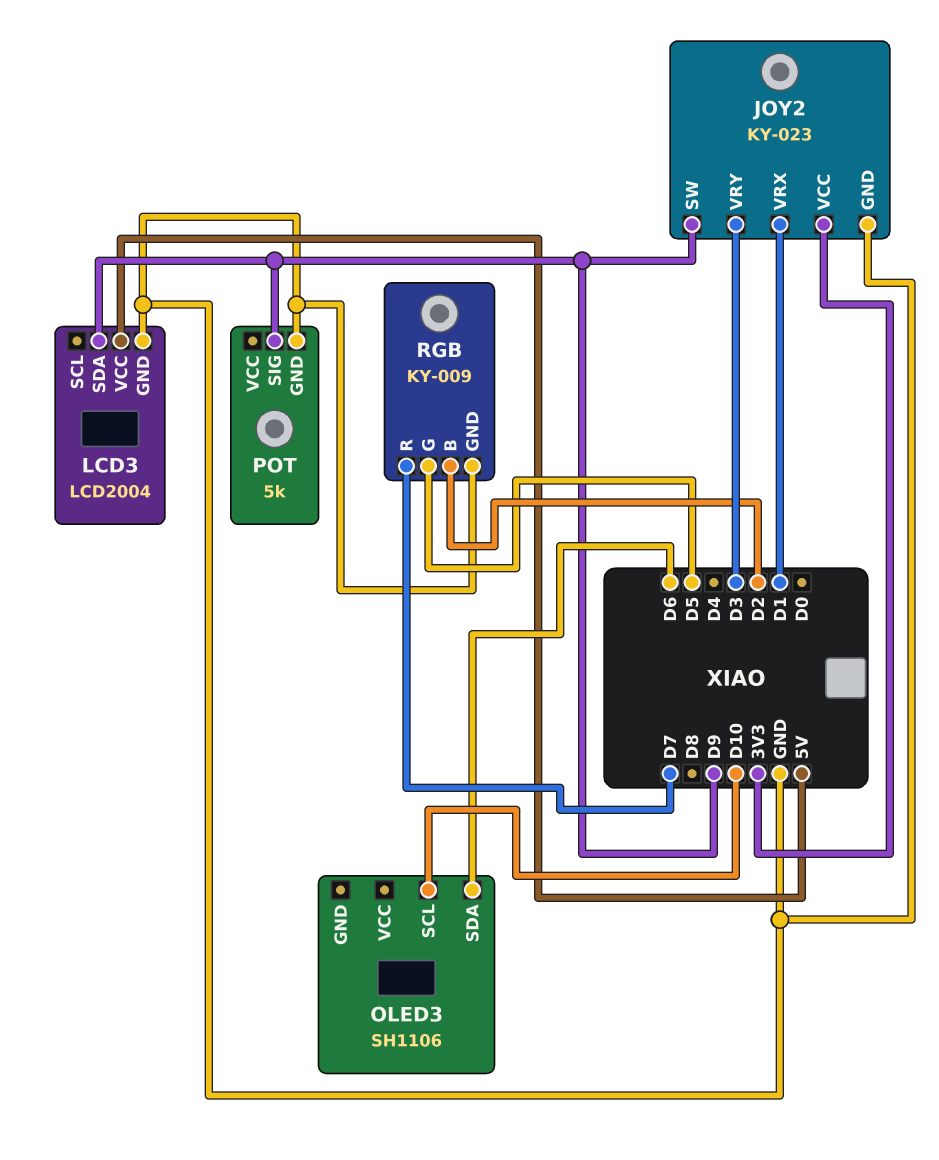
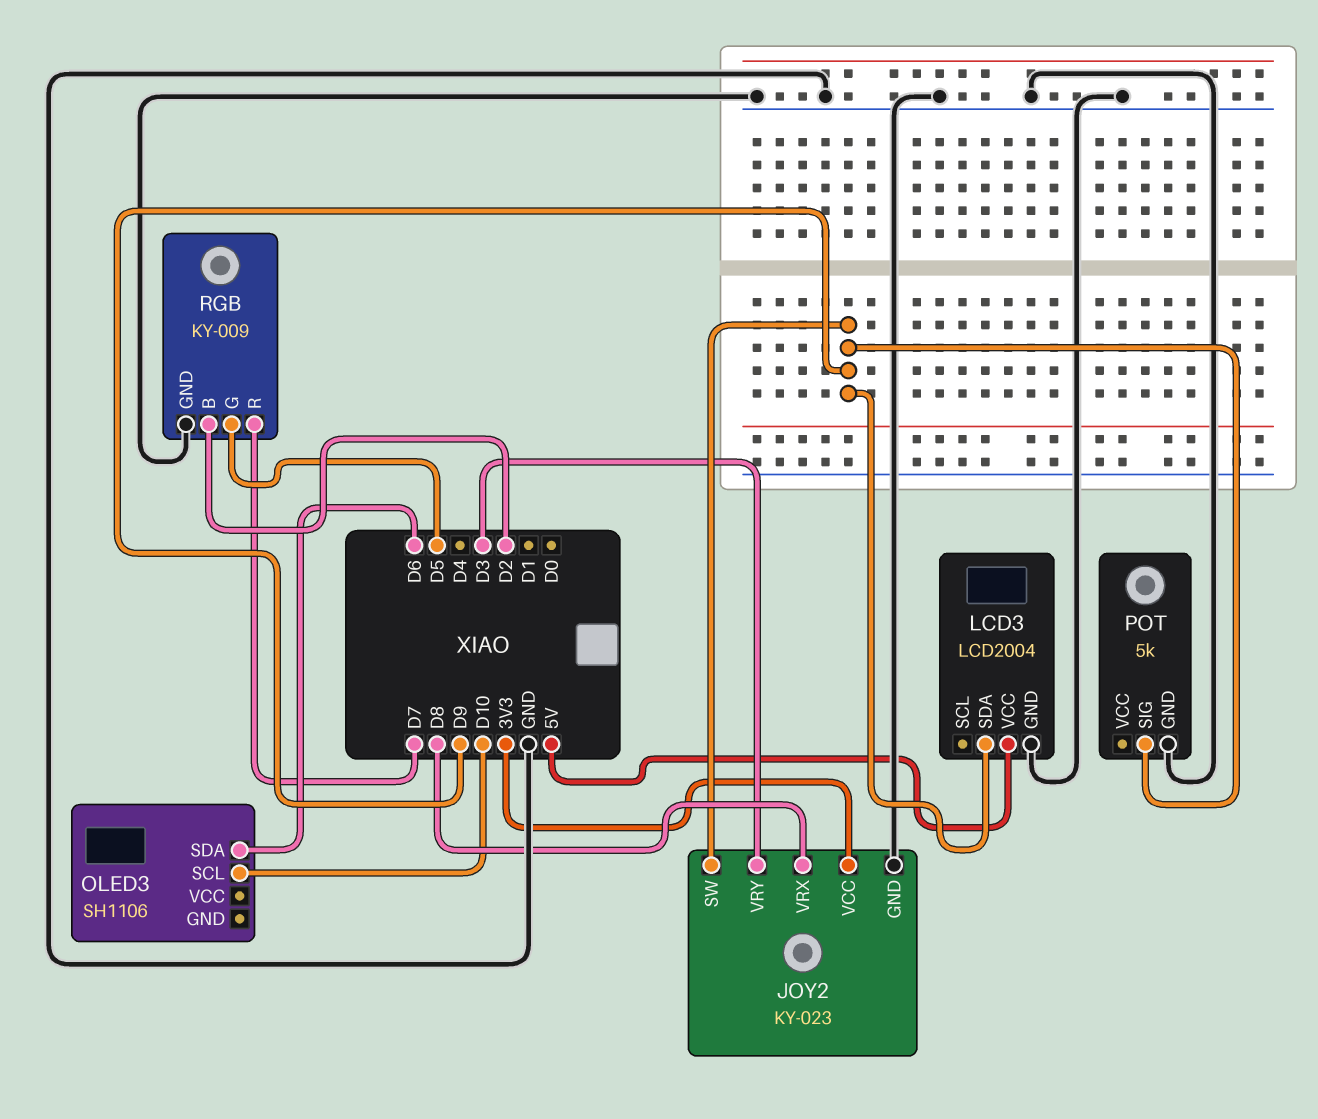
JOY2 pin VRX: D1 -> D8

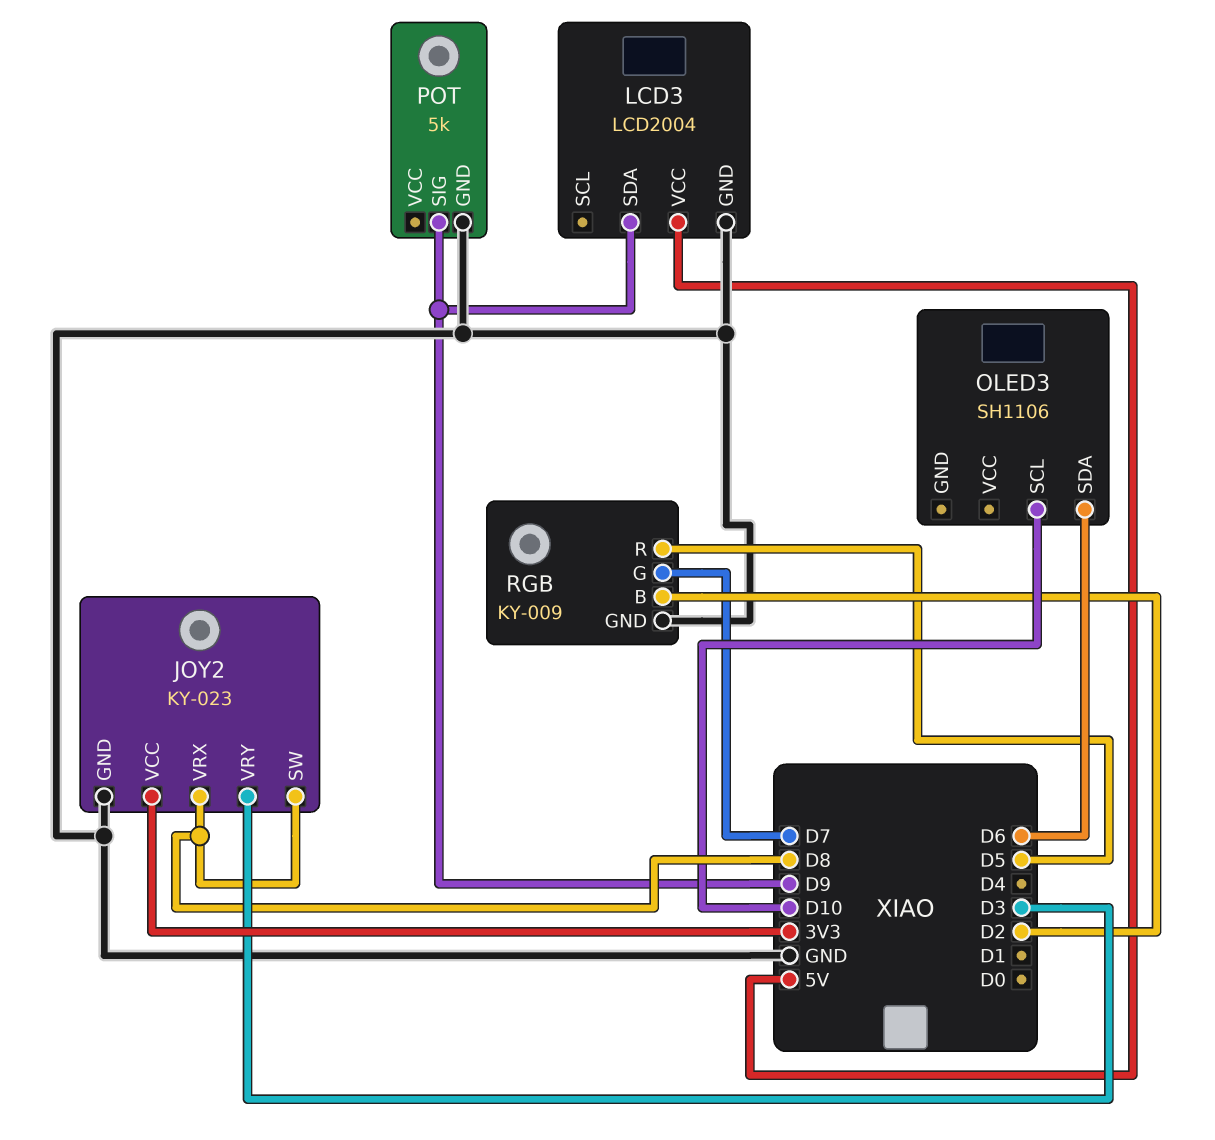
JOY2 pin SW: D9 -> D8
RGB pin G: D5 -> D7
RGB pin R: D7 -> D5

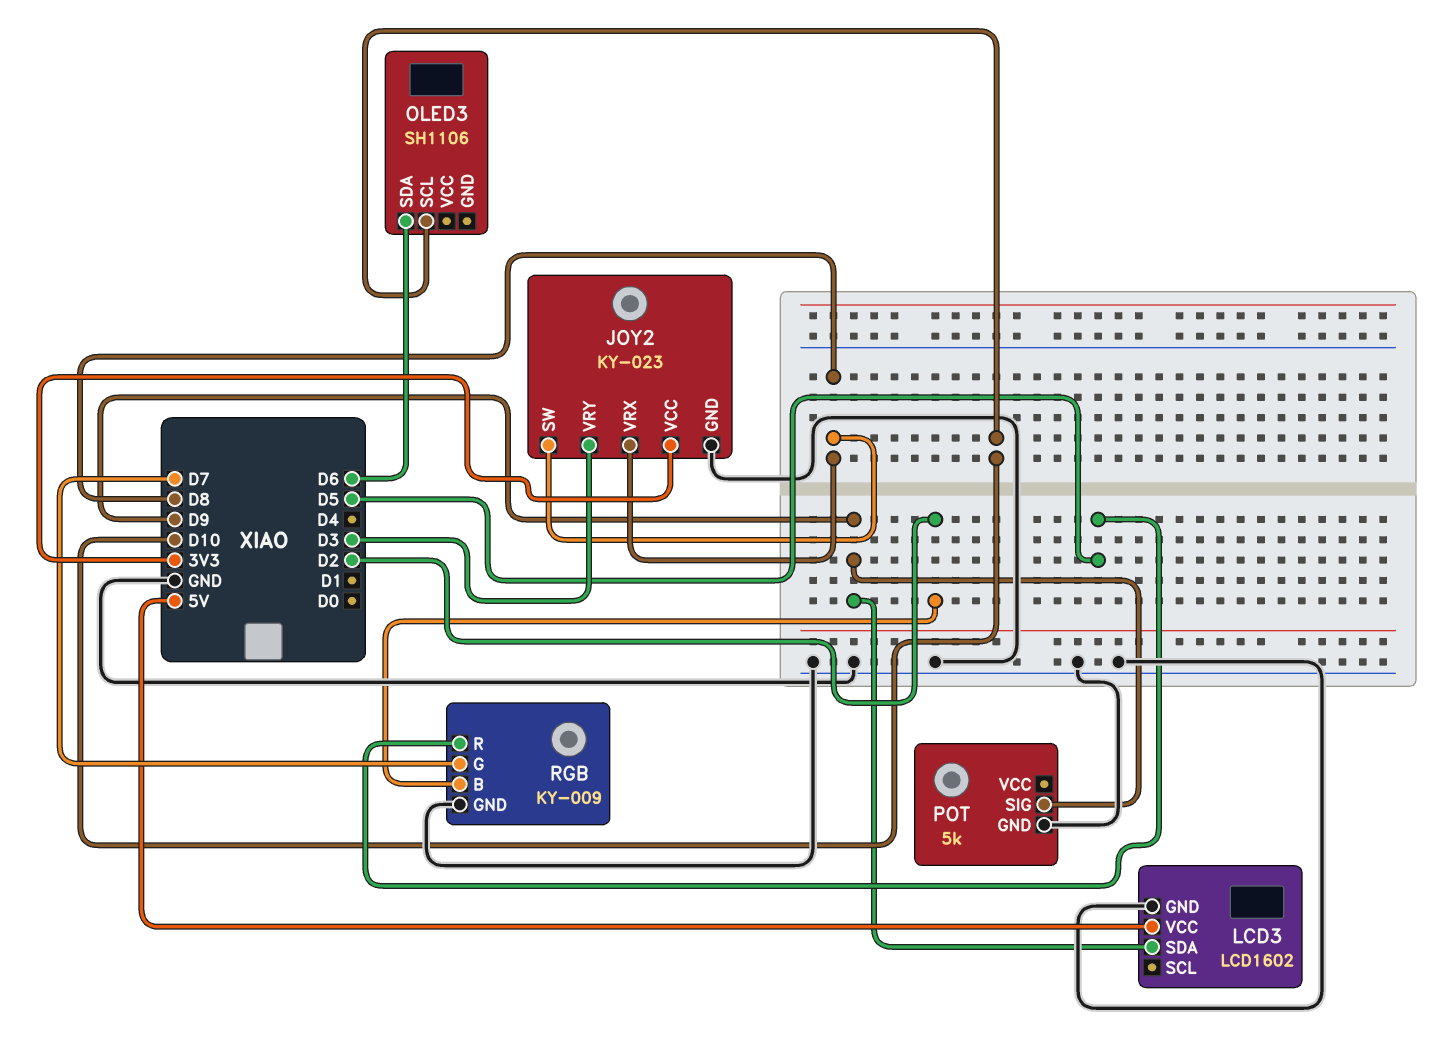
LCD3: LCD2004 -> LCD1602

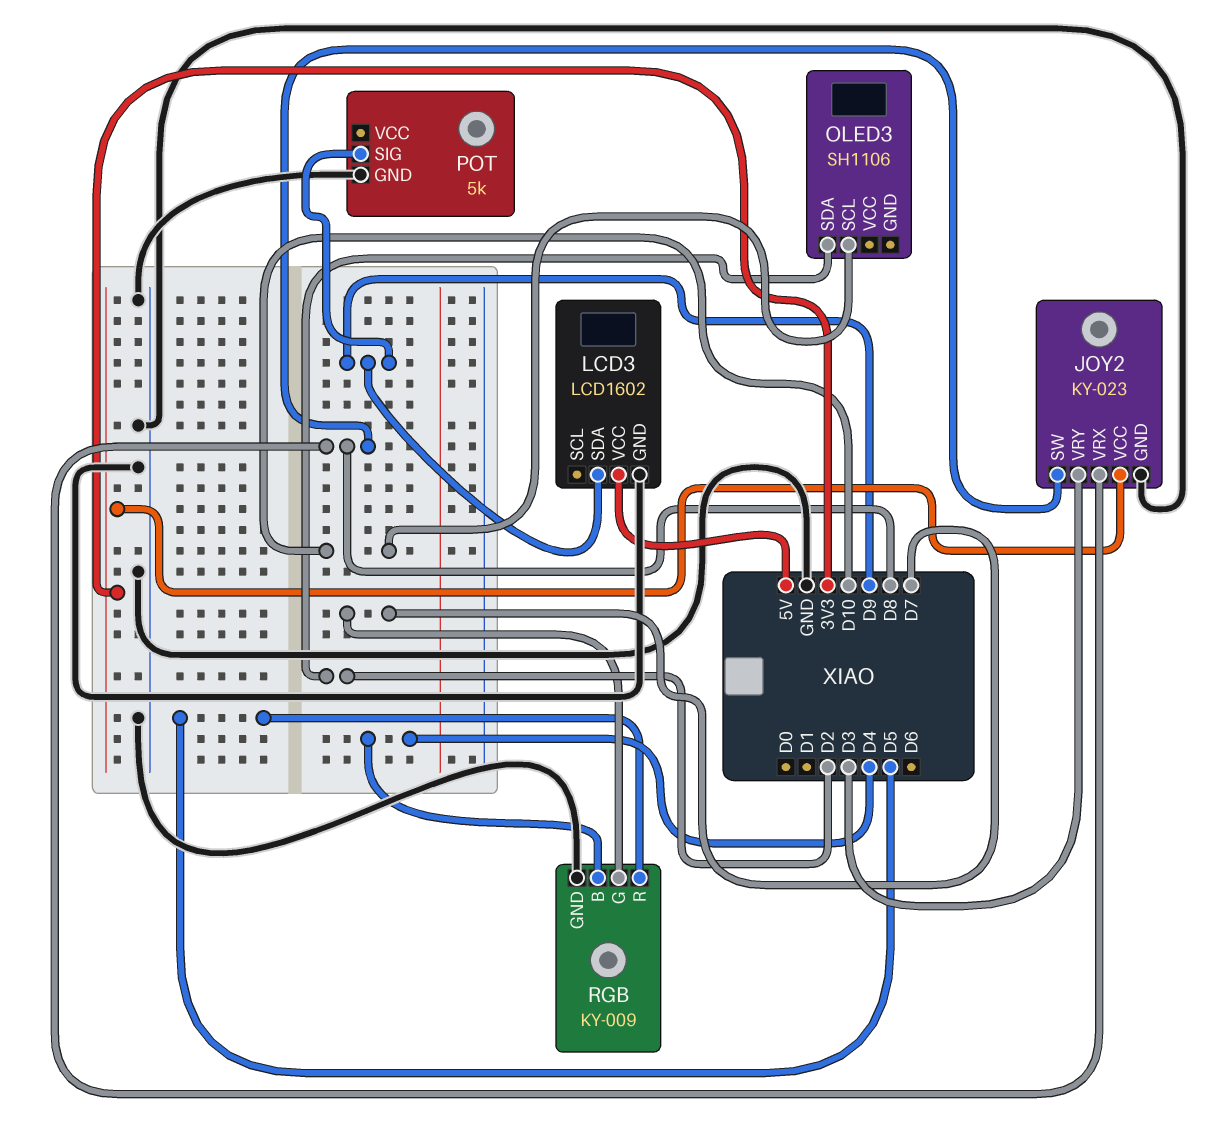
OLED3 pin SDA: D6 -> D2
RGB pin B: D2 -> D4

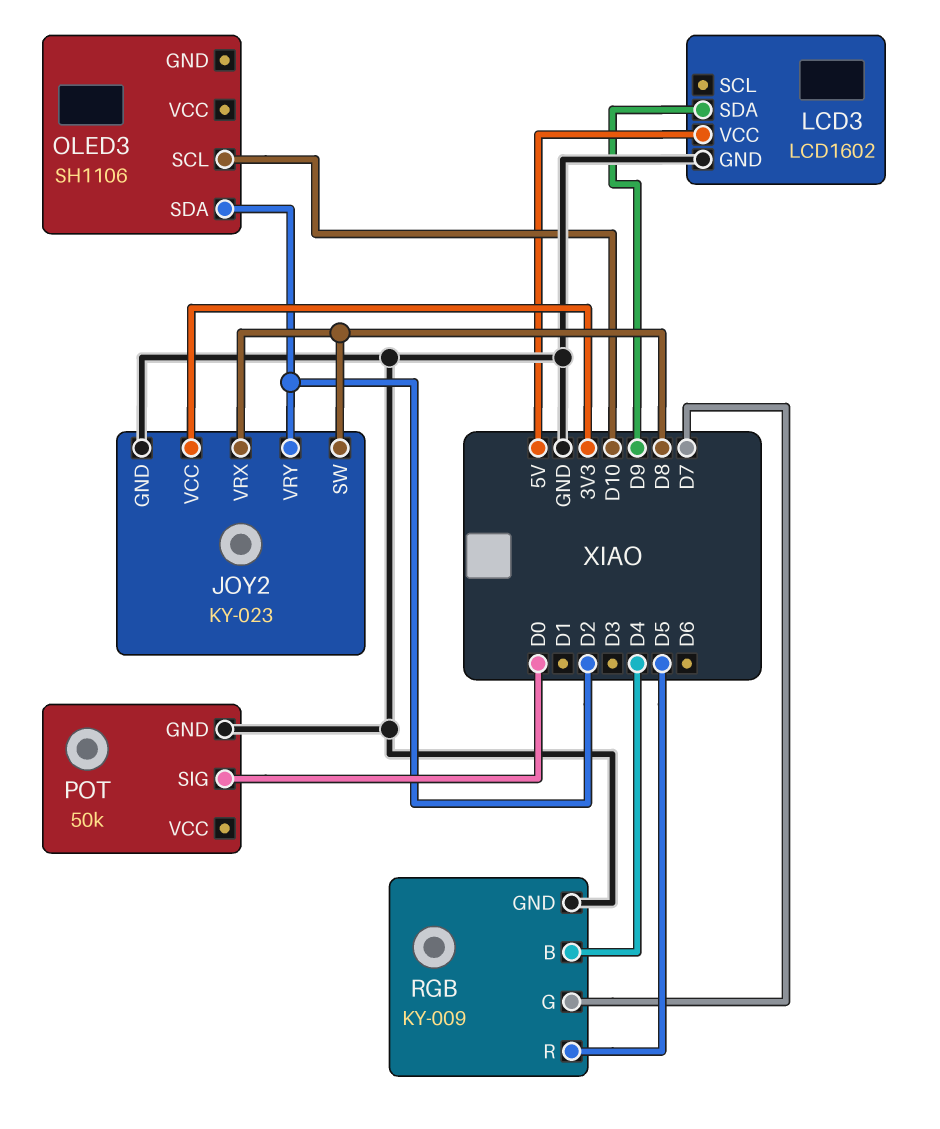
JOY2 pin VRY: D3 -> D2
POT: 5k -> 50k
POT pin SIG: D9 -> D0

